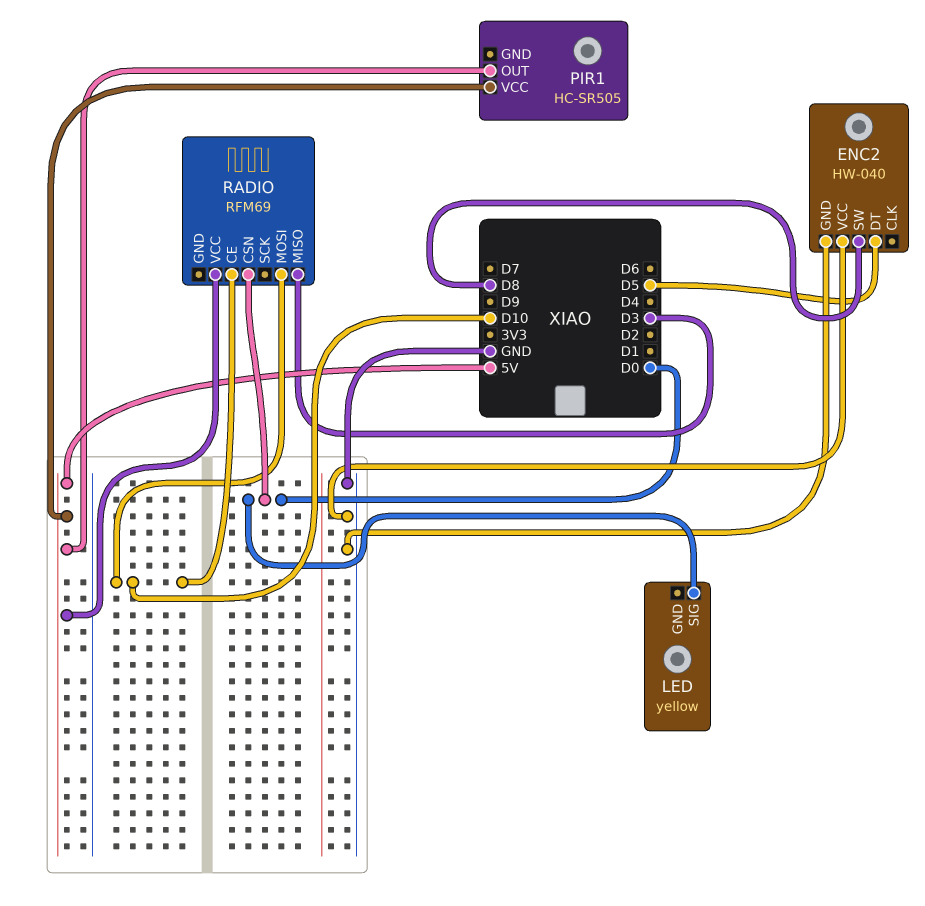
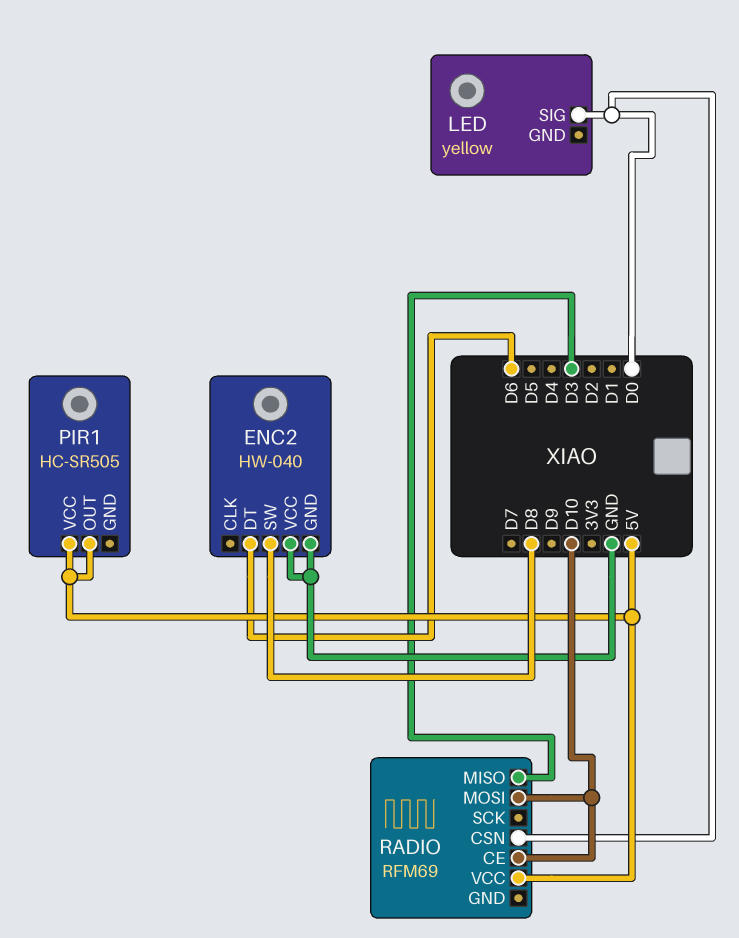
ENC2 pin DT: D5 -> D6

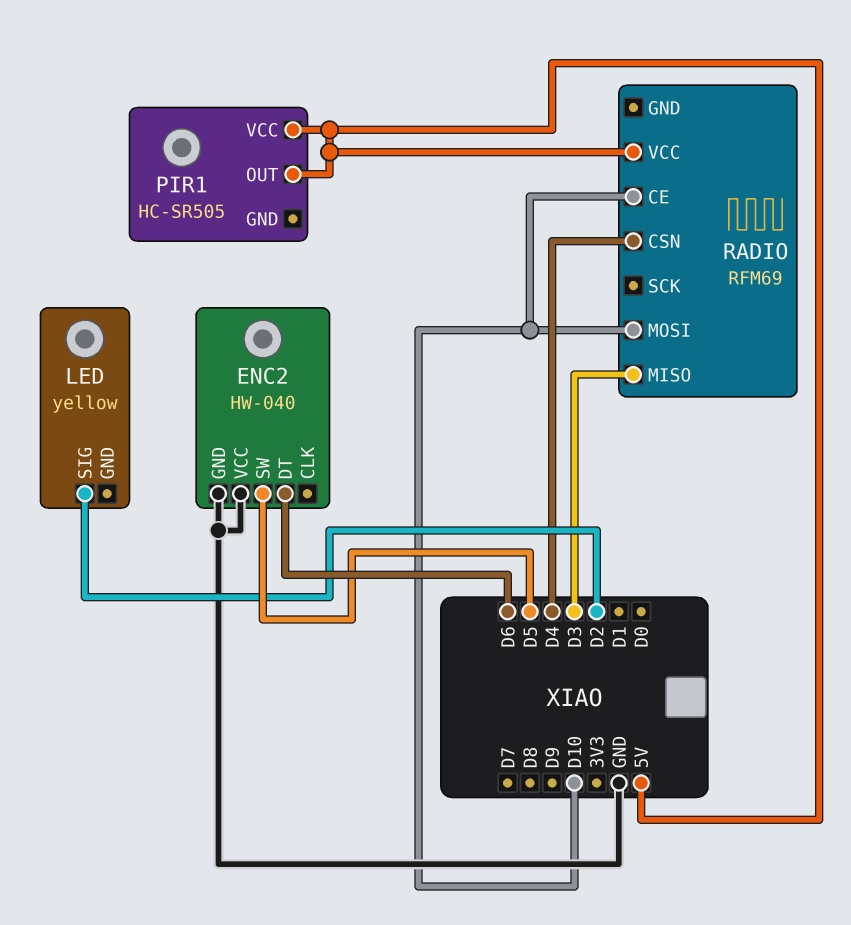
ENC2 pin SW: D8 -> D5
LED pin SIG: D0 -> D2
RADIO pin CSN: D0 -> D4

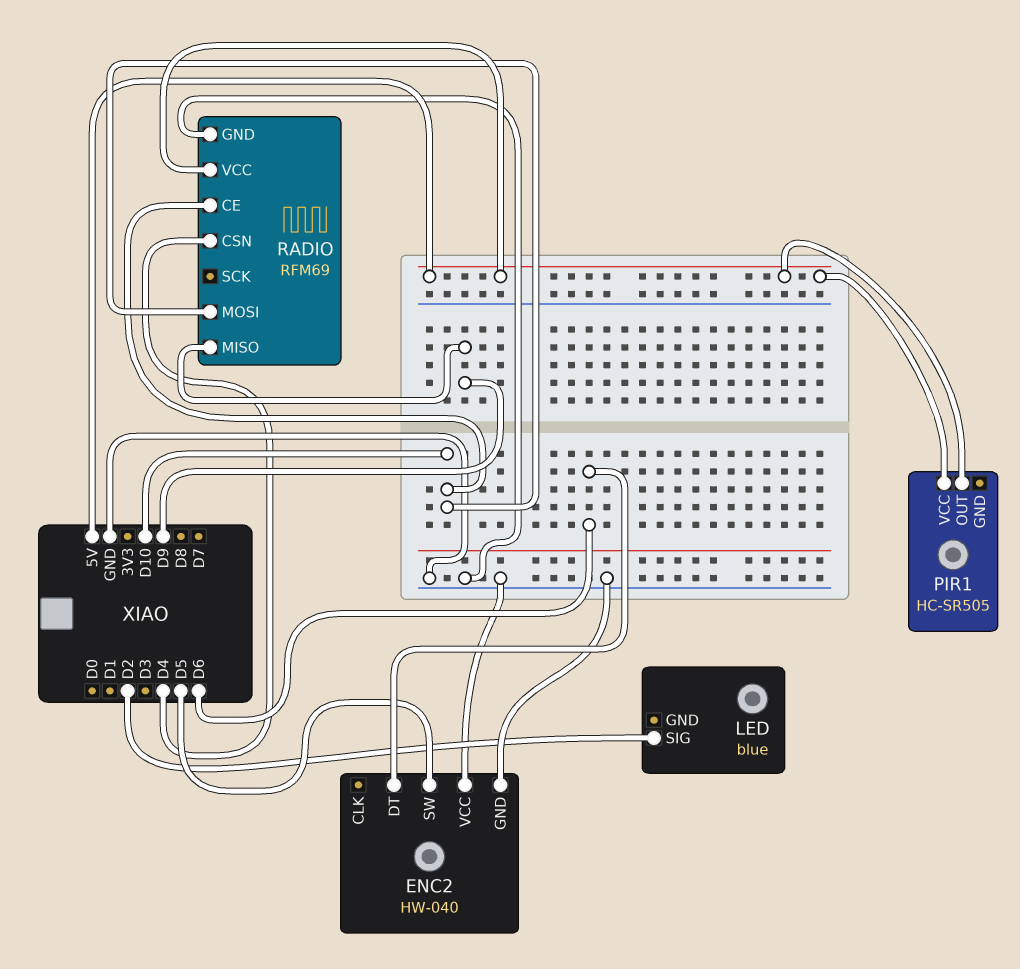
LED: yellow -> blue
RADIO pin GND: none -> GND
RADIO pin MISO: D3 -> D9

